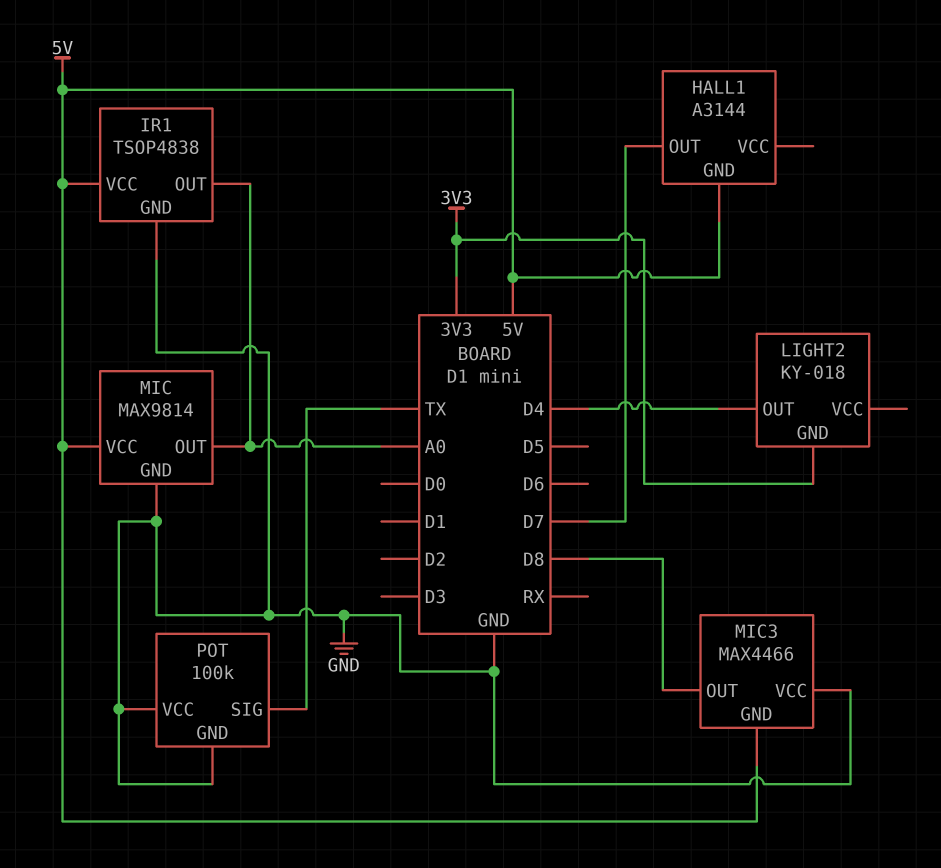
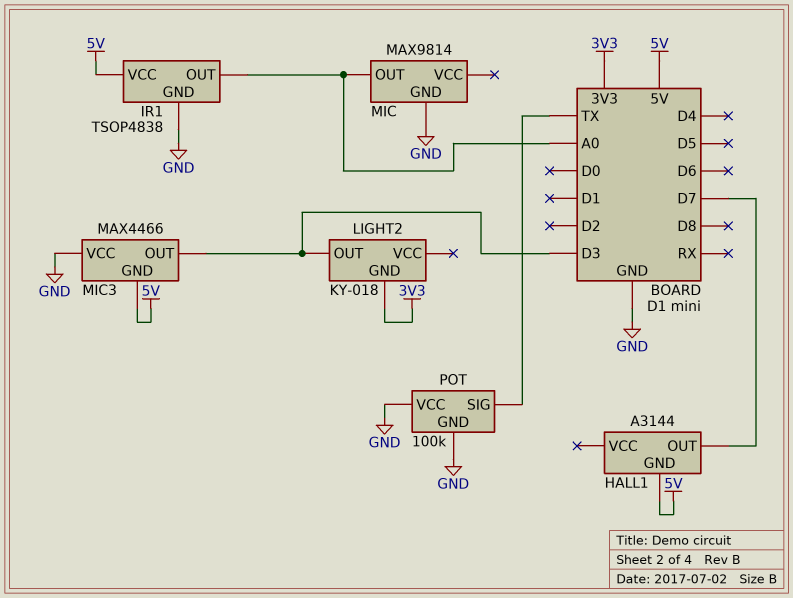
LIGHT2 pin OUT: D4 -> D3
MIC pin VCC: 5V -> none
MIC3 pin OUT: D8 -> D3

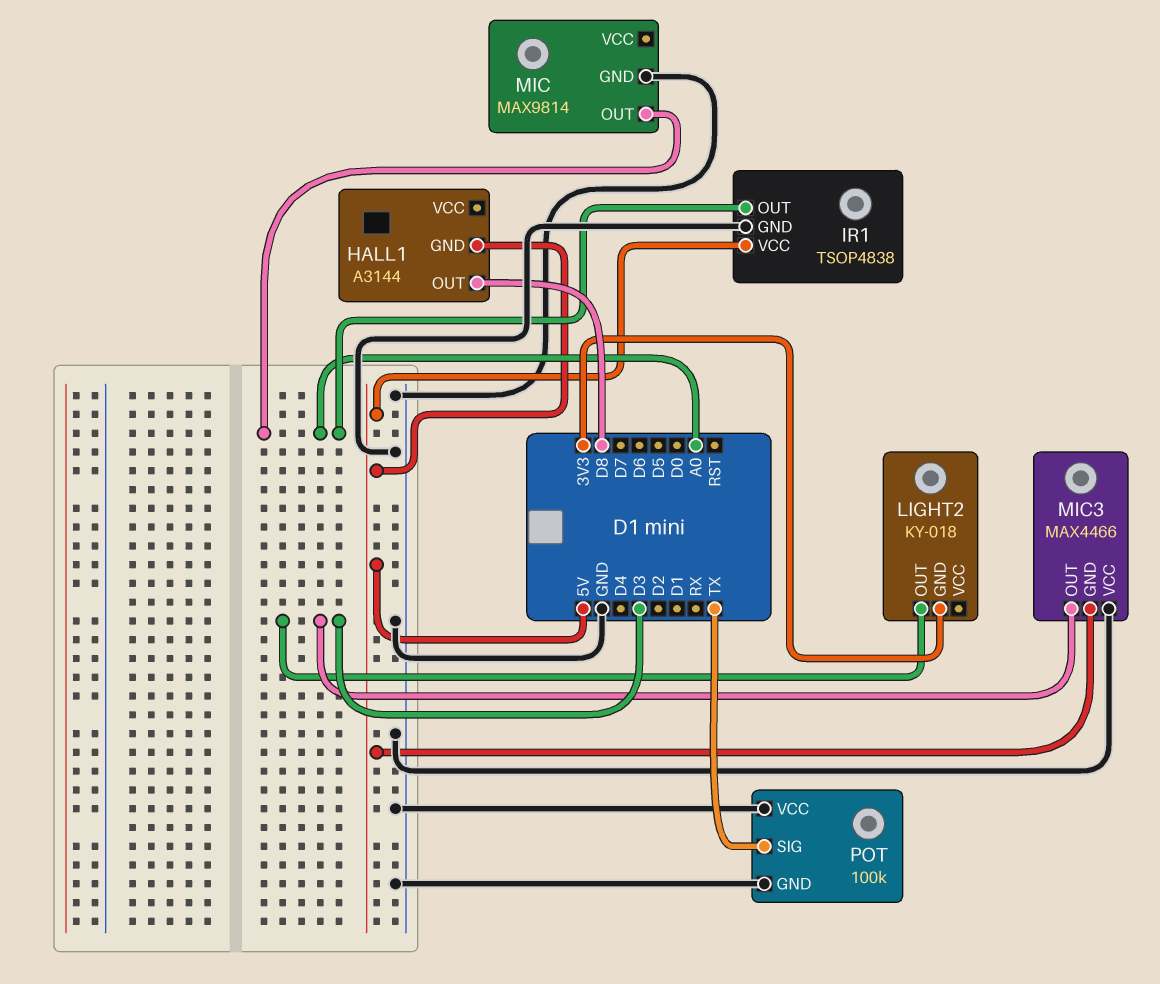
HALL1 pin OUT: D7 -> D8

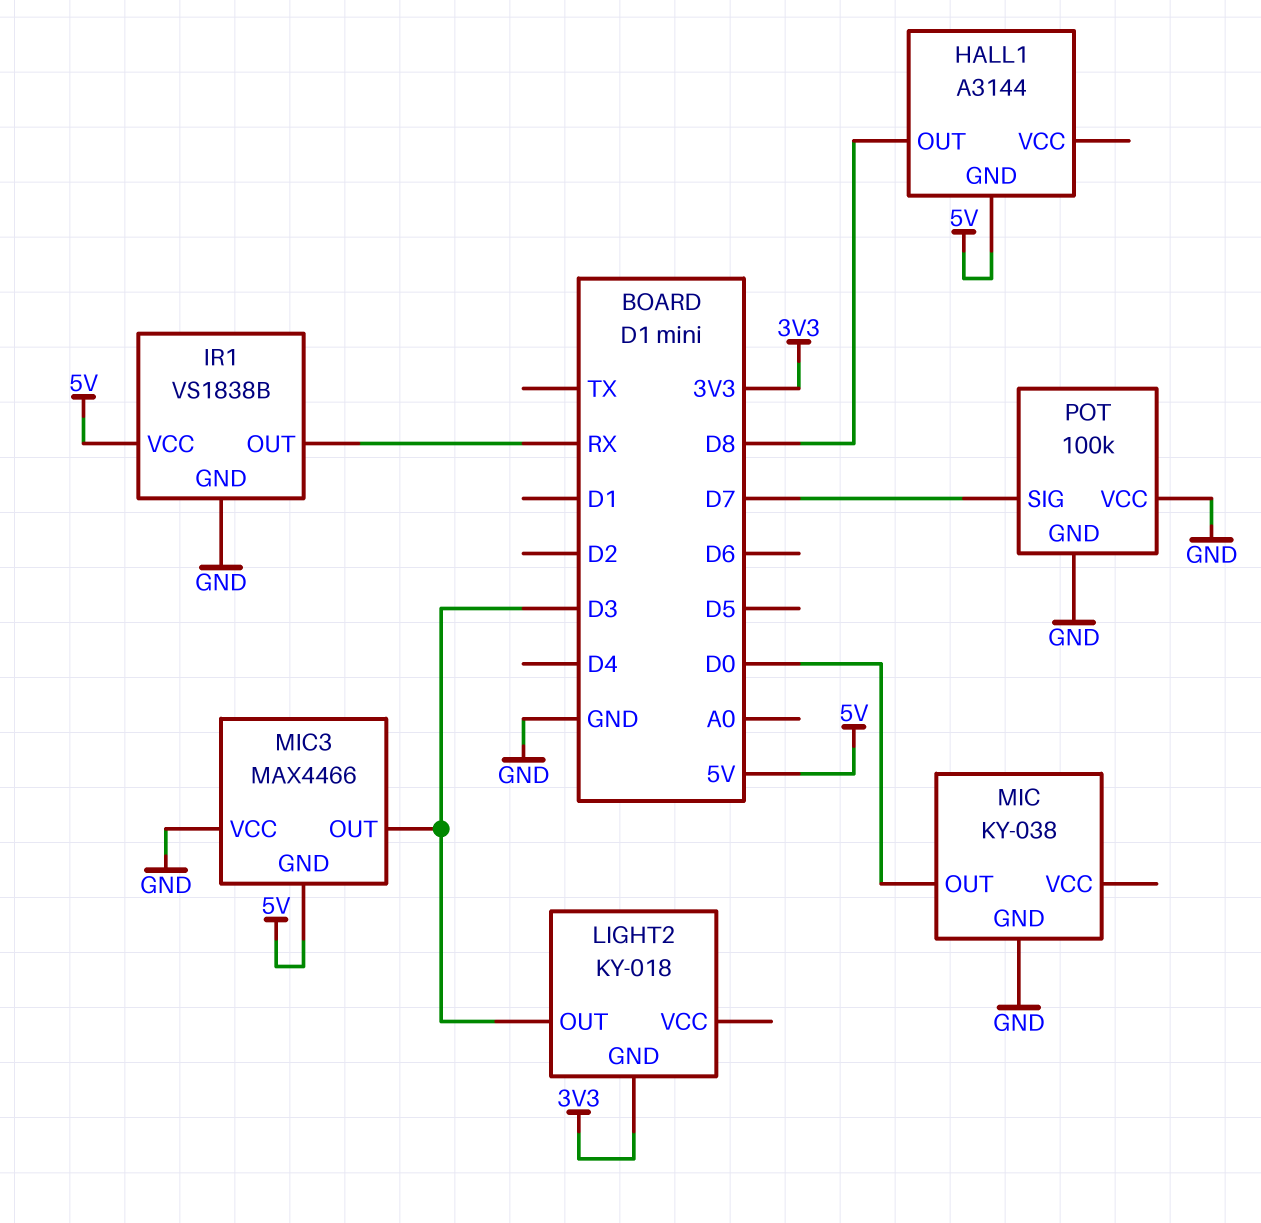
IR1: TSOP4838 -> VS1838B
IR1 pin OUT: A0 -> RX
MIC: MAX9814 -> KY-038
MIC pin OUT: A0 -> D0
POT pin SIG: TX -> D7

